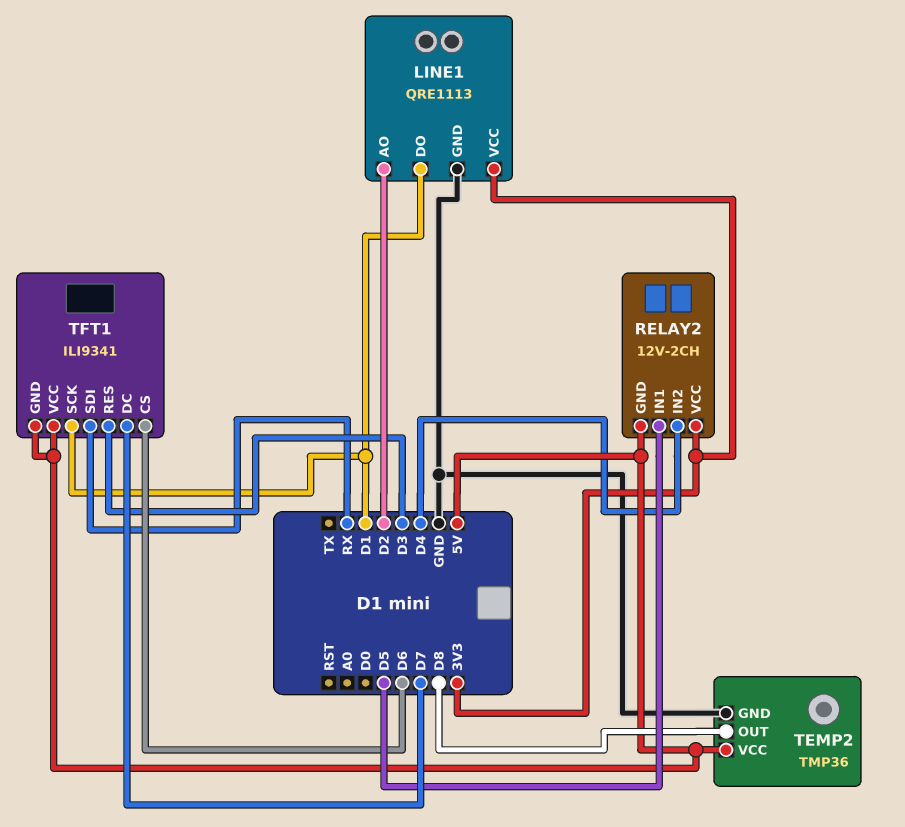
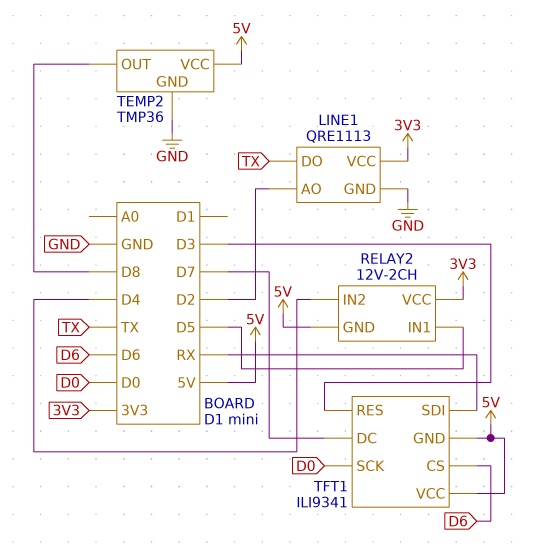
LINE1 pin DO: D1 -> TX
TFT1 pin SCK: D1 -> D0

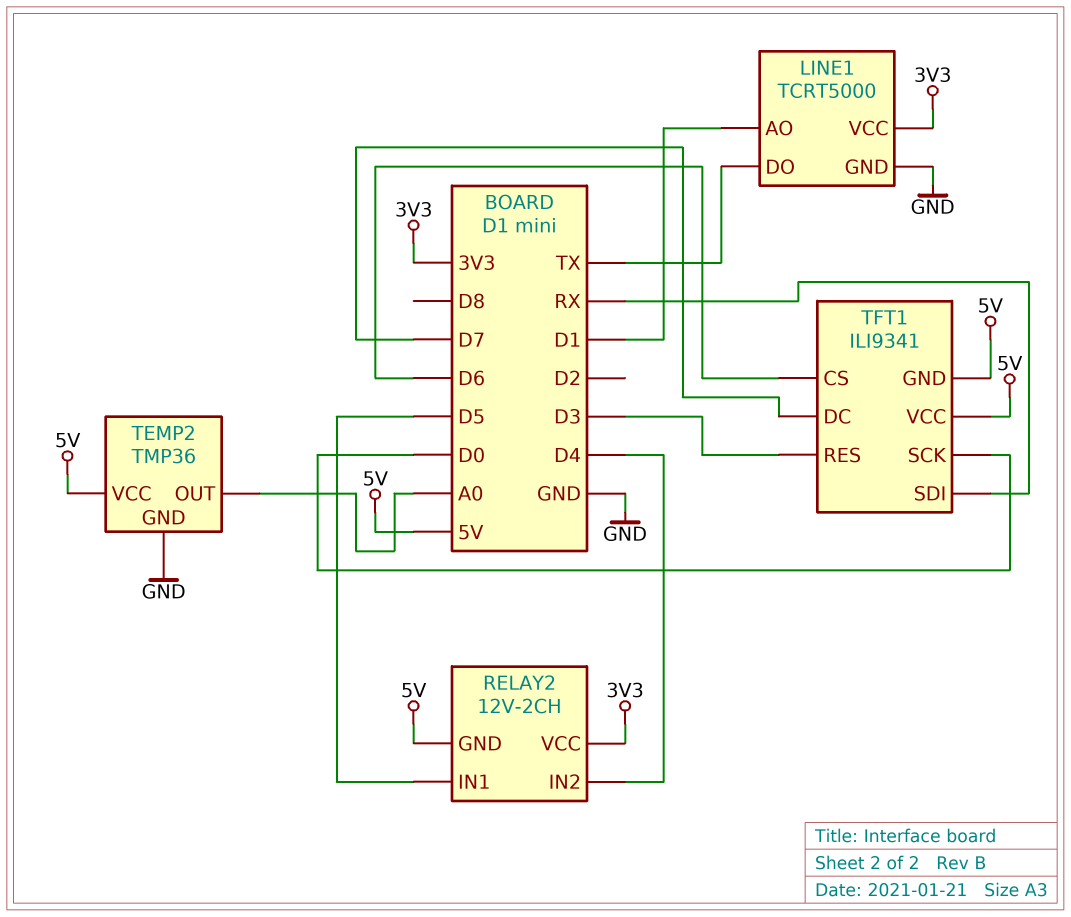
LINE1: QRE1113 -> TCRT5000
LINE1 pin AO: D2 -> D1
TEMP2 pin OUT: D8 -> A0

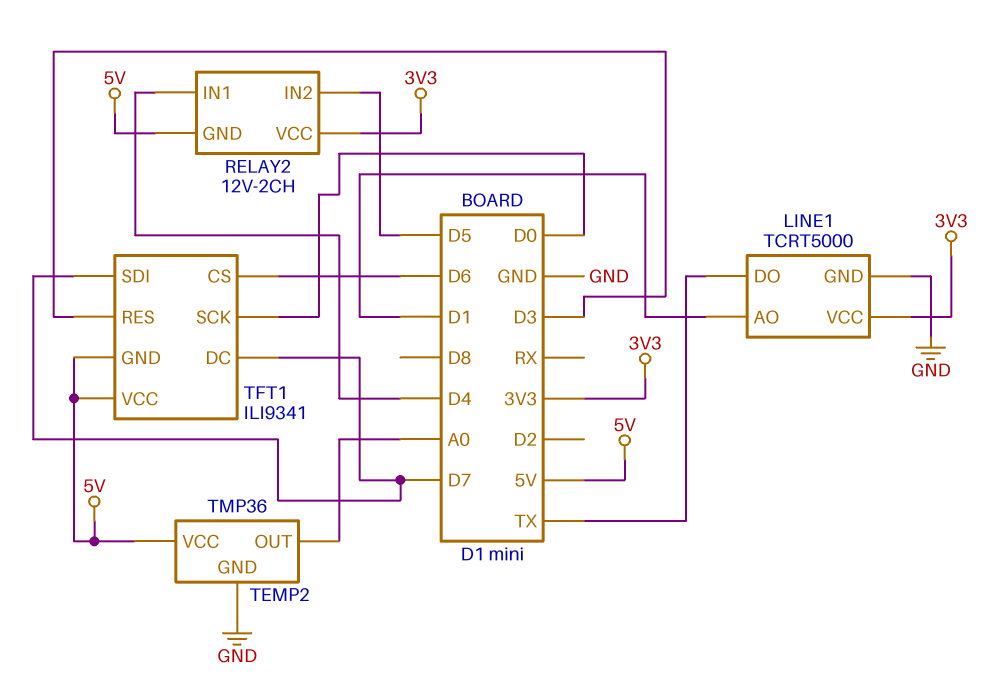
RELAY2 pin IN1: D5 -> D4
RELAY2 pin IN2: D4 -> D5
TFT1 pin SDI: RX -> D7

